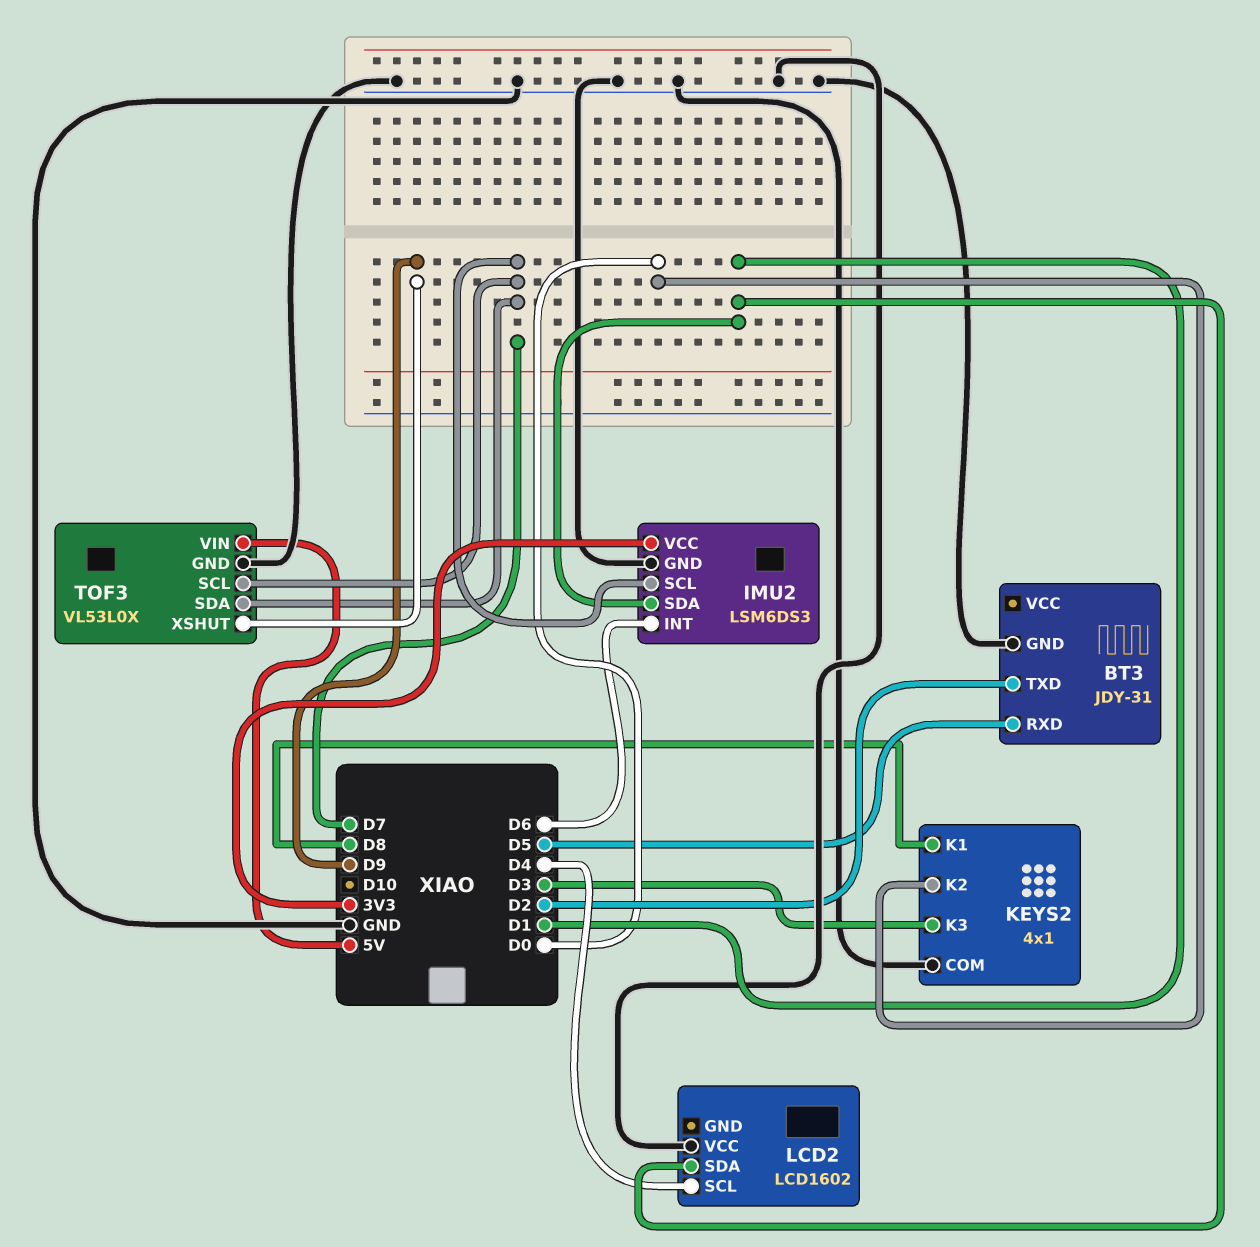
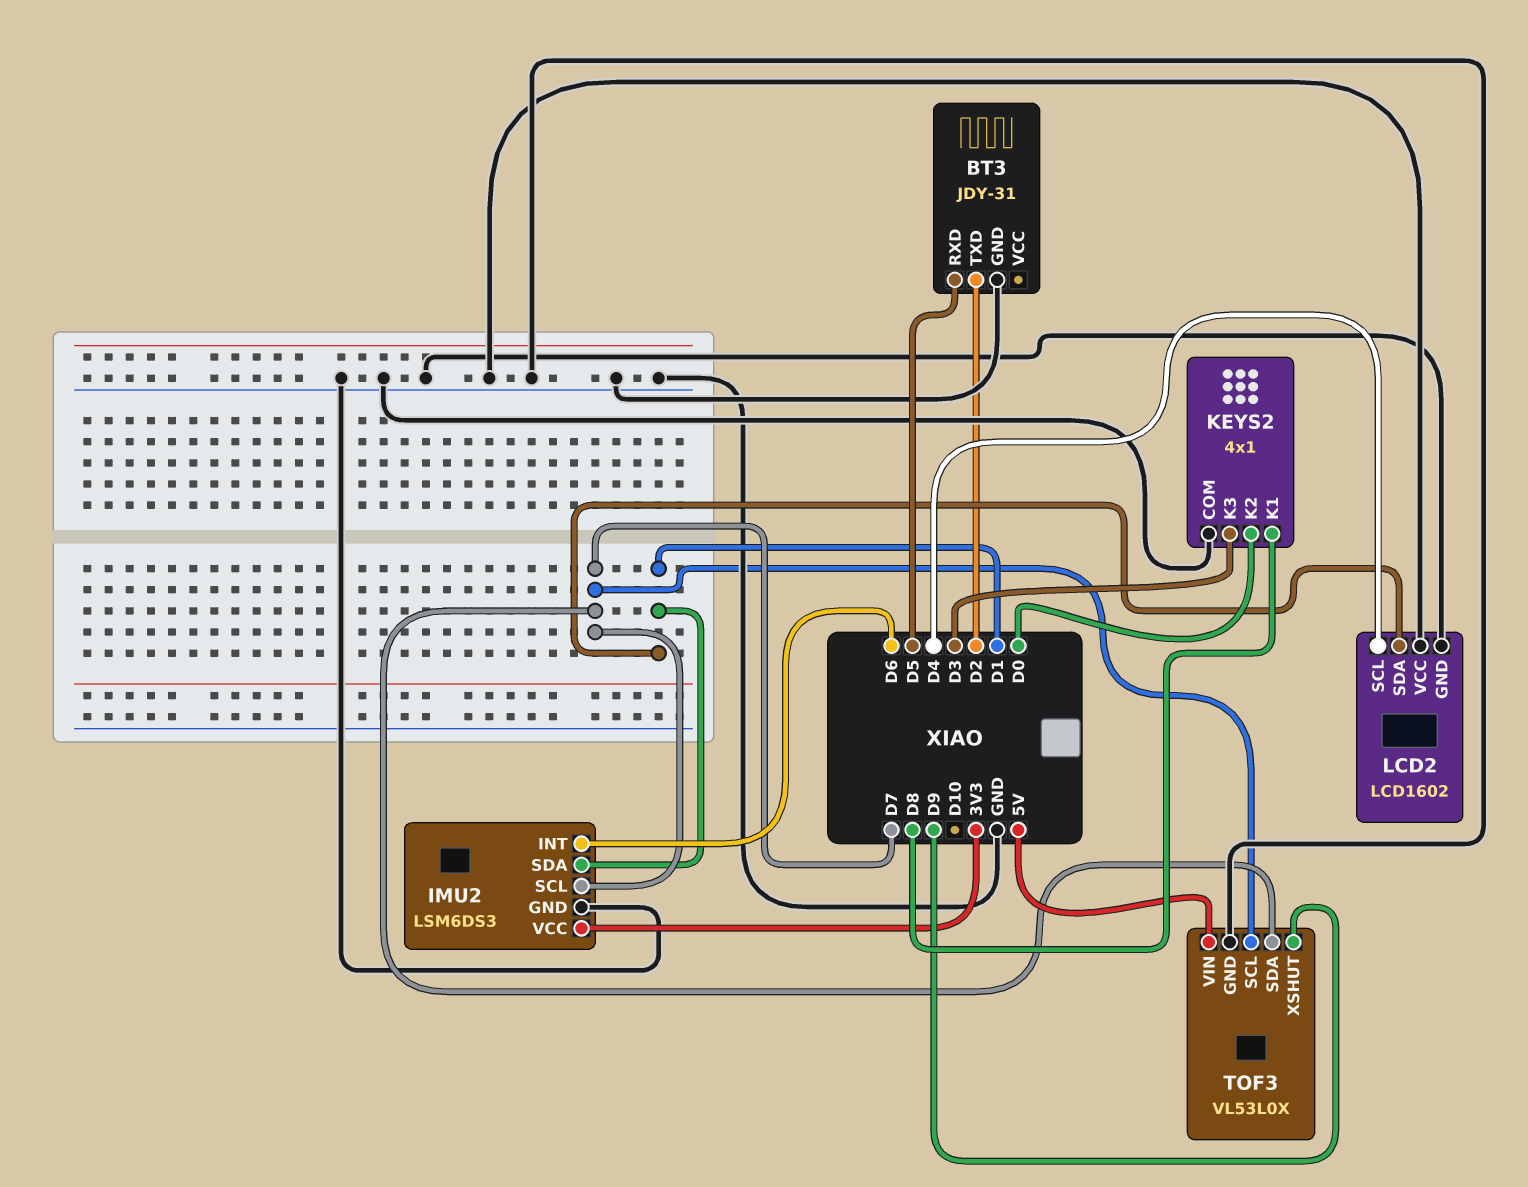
LCD2 pin GND: none -> GND

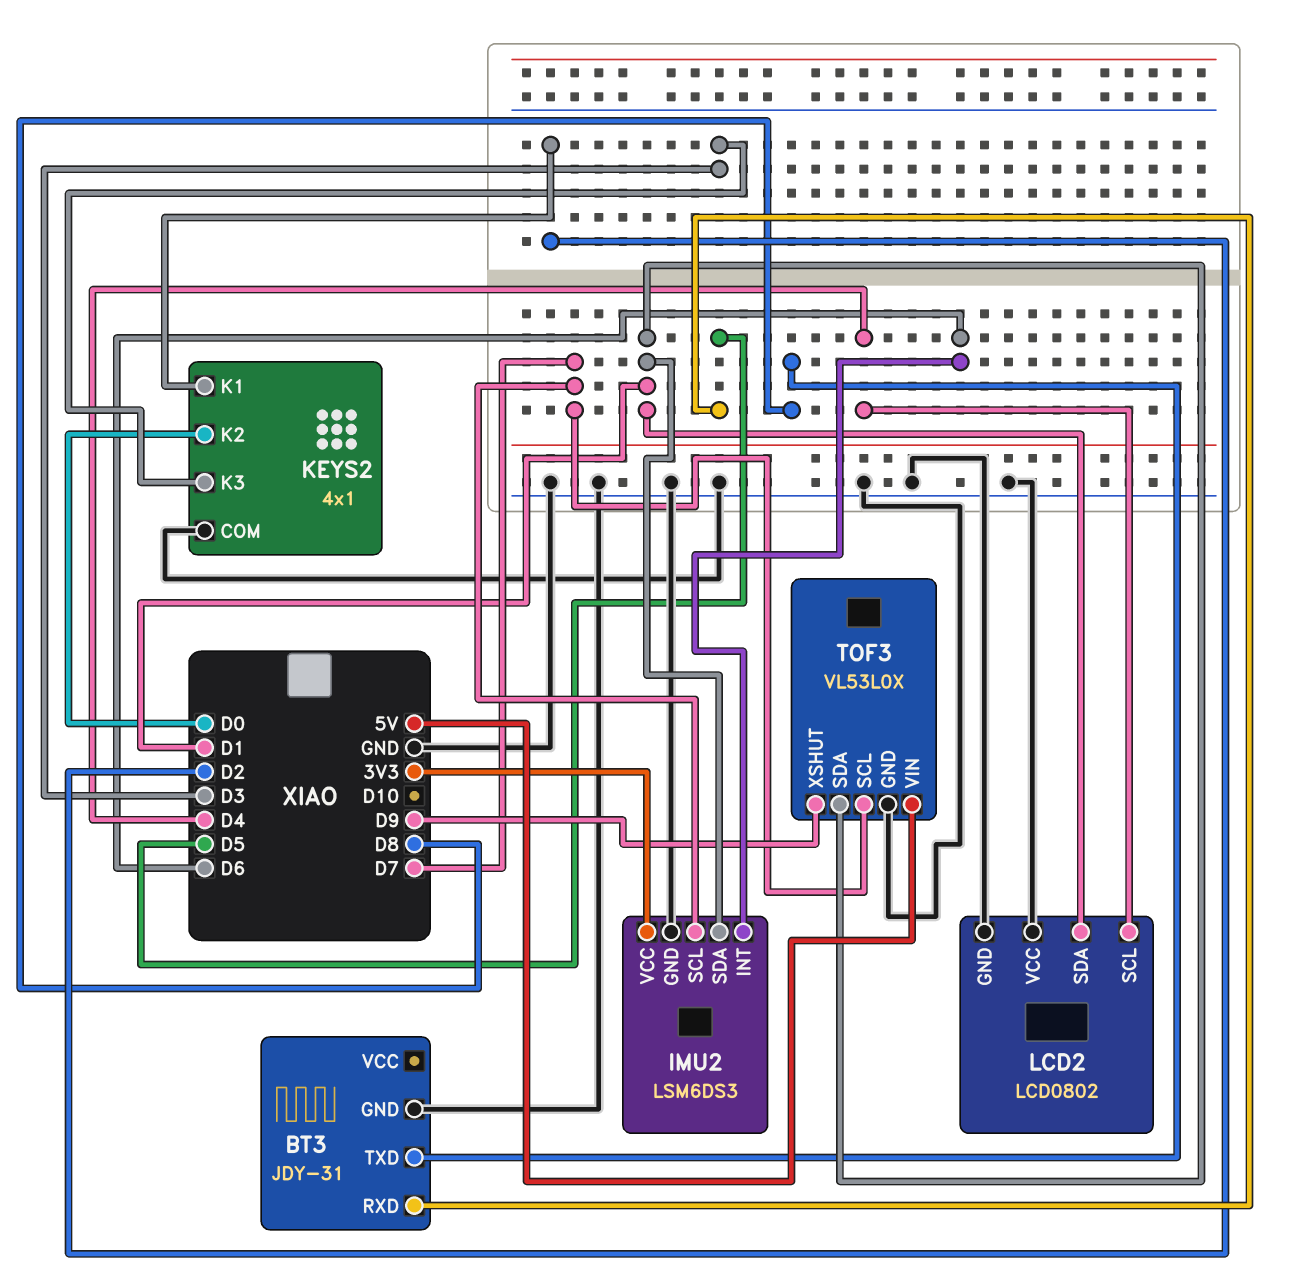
BT3 pin TXD: D2 -> D8
KEYS2 pin K1: D8 -> D2
LCD2: LCD1602 -> LCD0802
TOF3 pin SDA: D7 -> D1

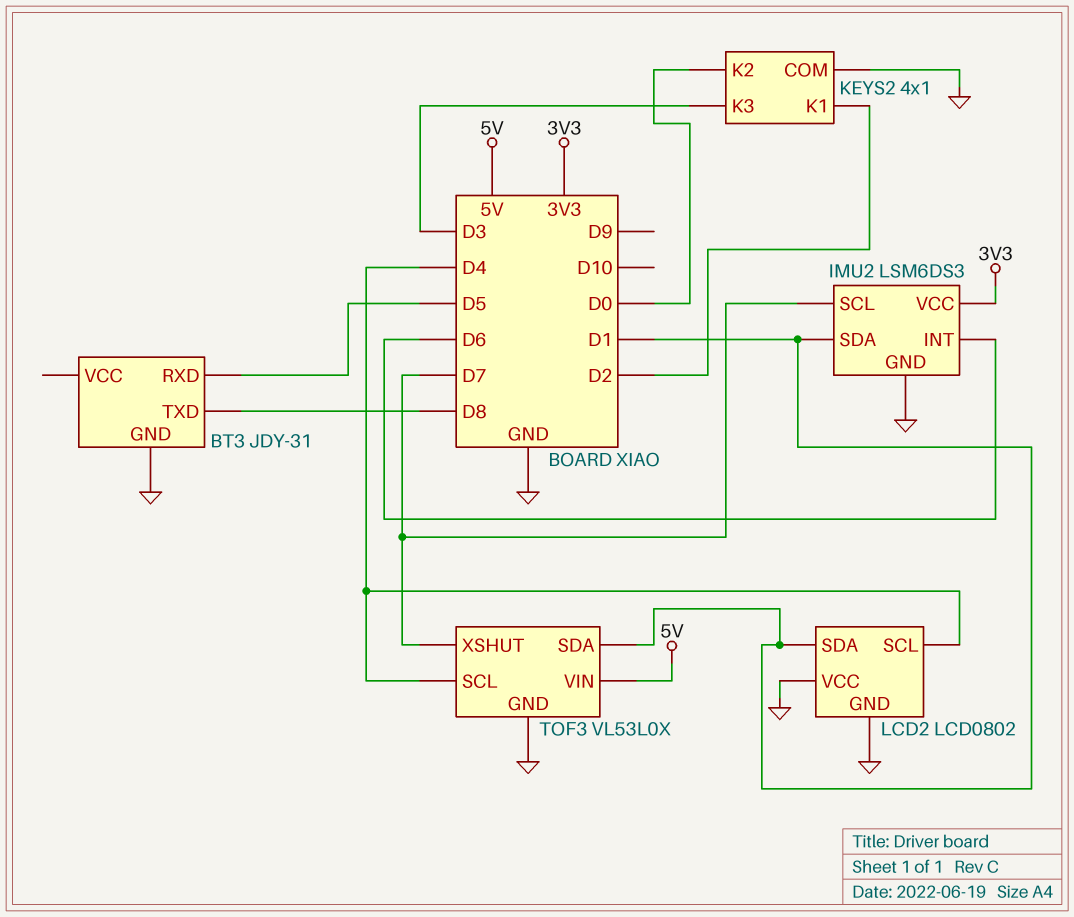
TOF3 pin SCL: D7 -> D4
TOF3 pin XSHUT: D9 -> D7

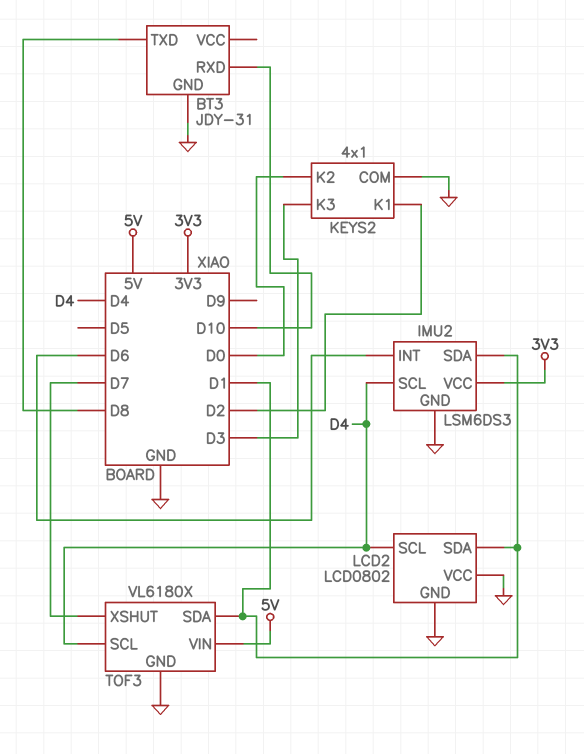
BT3 pin RXD: D5 -> D10
IMU2 pin SCL: D7 -> D4
TOF3: VL53L0X -> VL6180X

